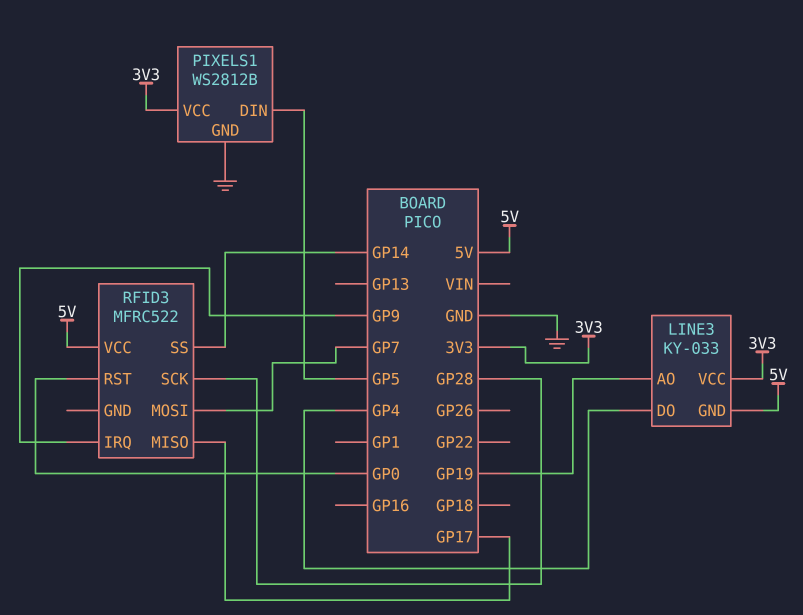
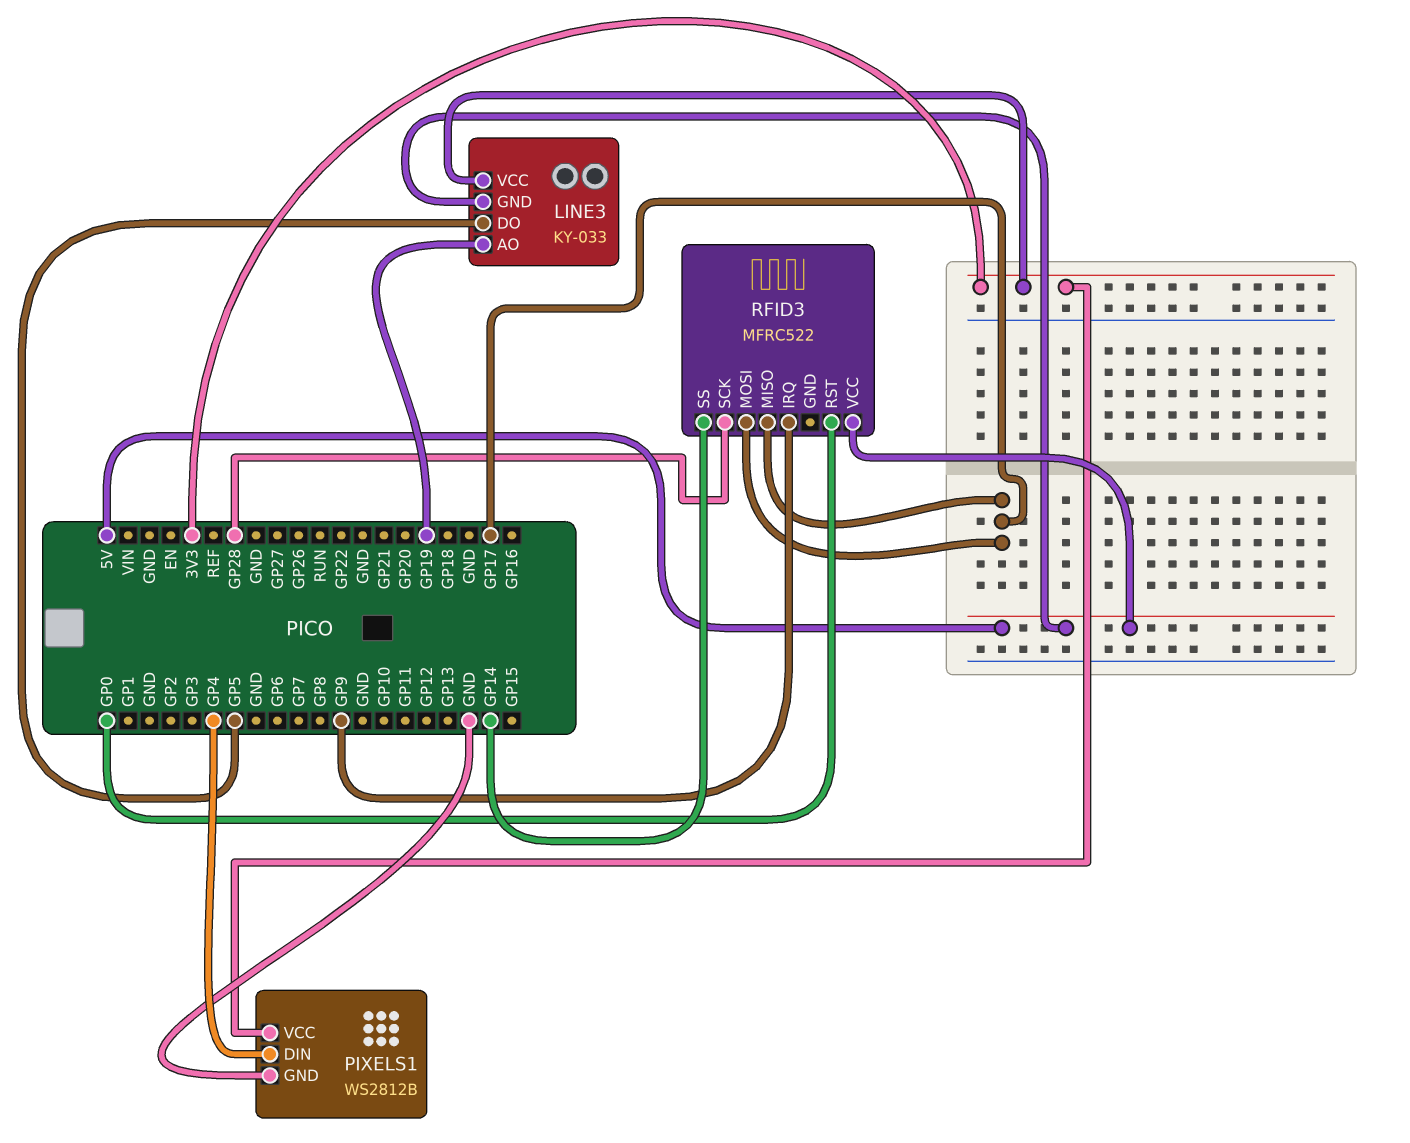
LINE3 pin DO: GP4 -> GP5
PIXELS1 pin DIN: GP5 -> GP4
RFID3 pin MOSI: GP7 -> GP17

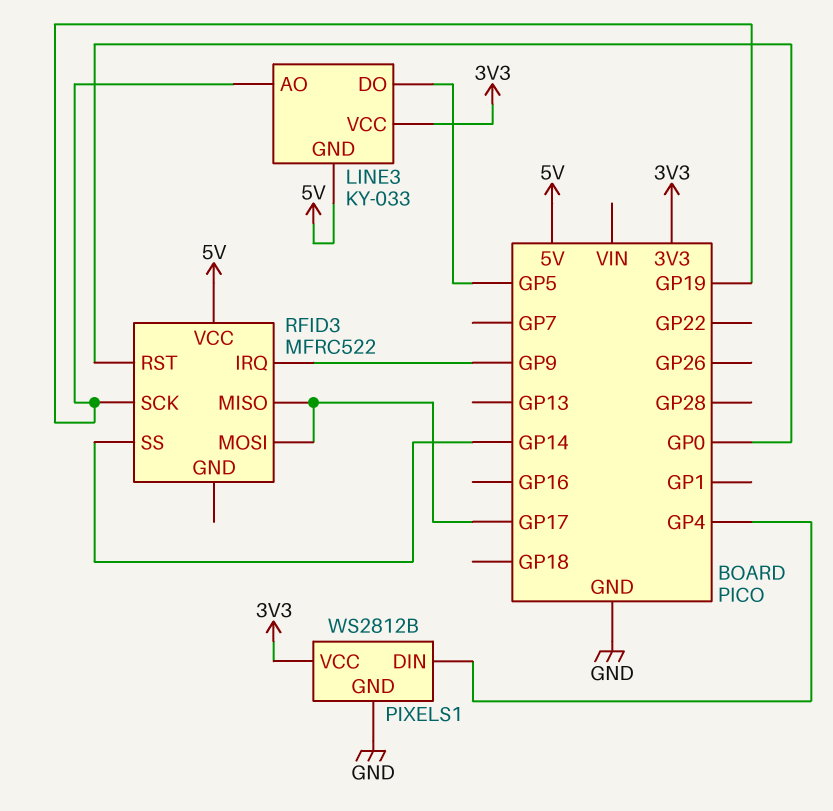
RFID3 pin SCK: GP28 -> GP19

